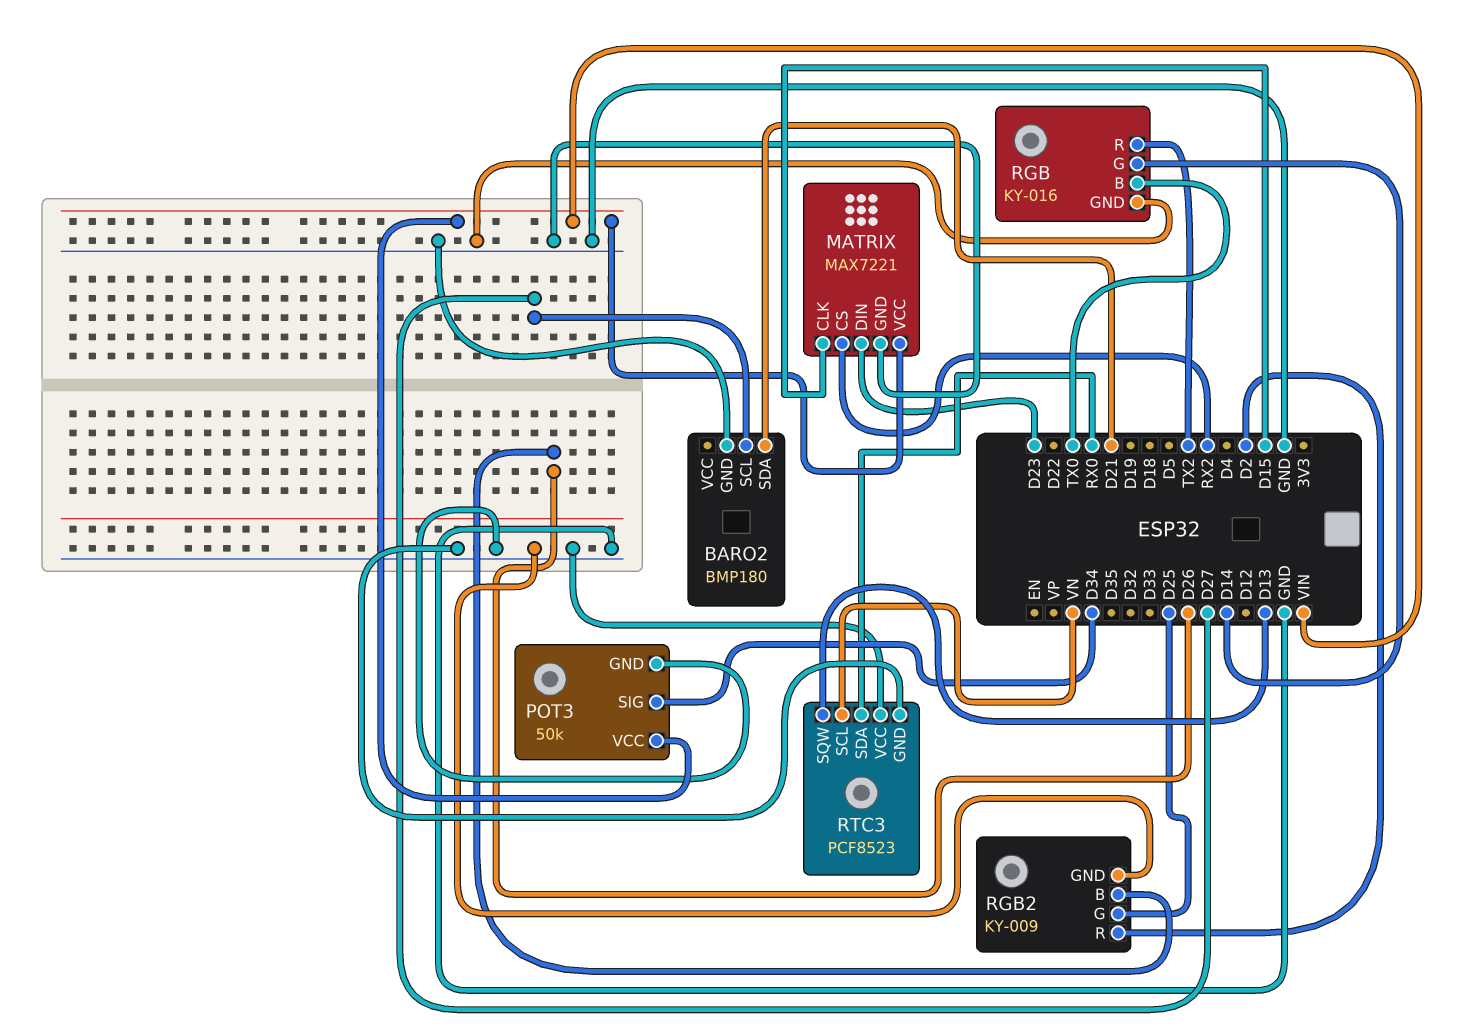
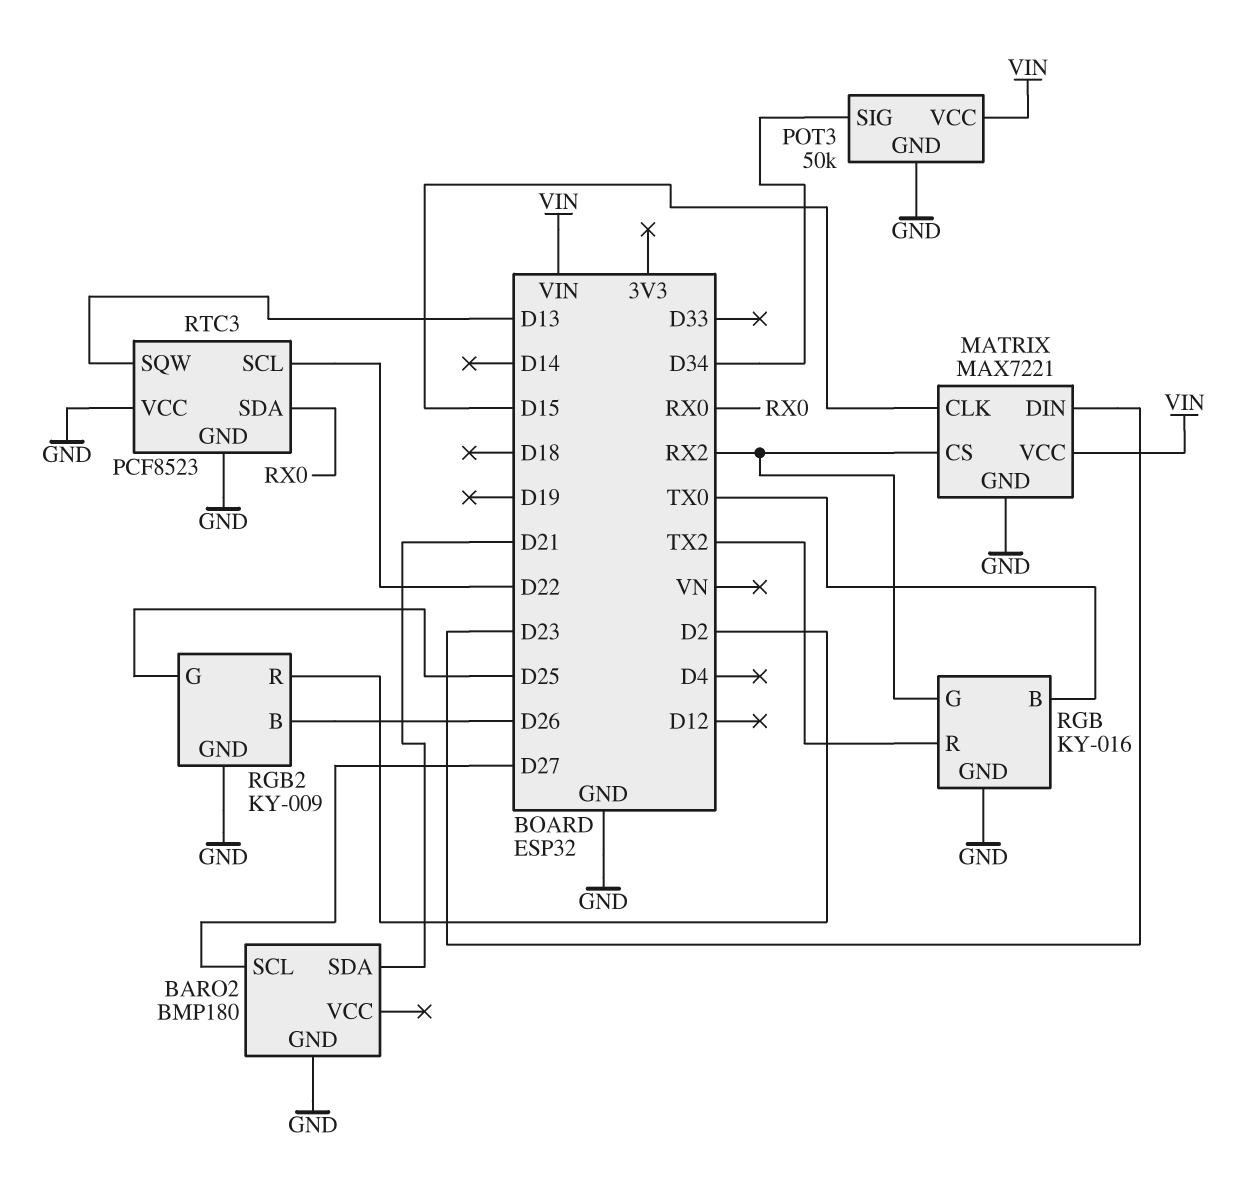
RGB pin G: D14 -> RX2
RTC3 pin SCL: VN -> D22

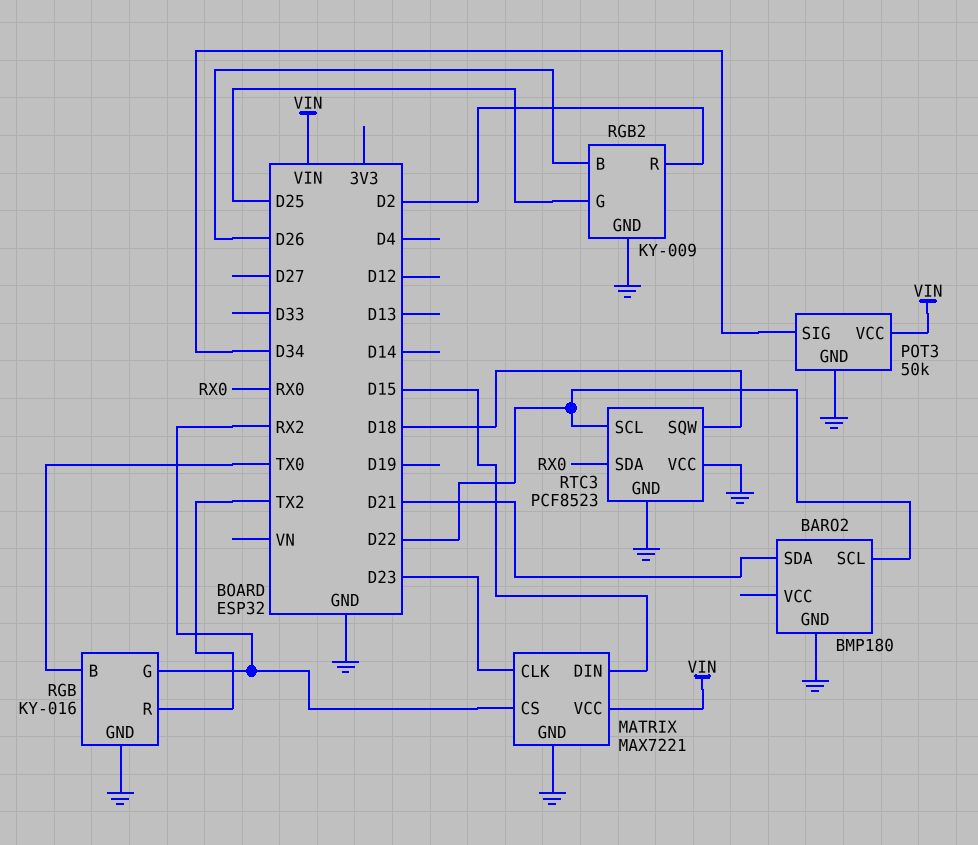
BARO2 pin SCL: D27 -> D22
MATRIX pin CLK: D15 -> D23
MATRIX pin DIN: D23 -> D15
RTC3 pin SQW: D13 -> D18

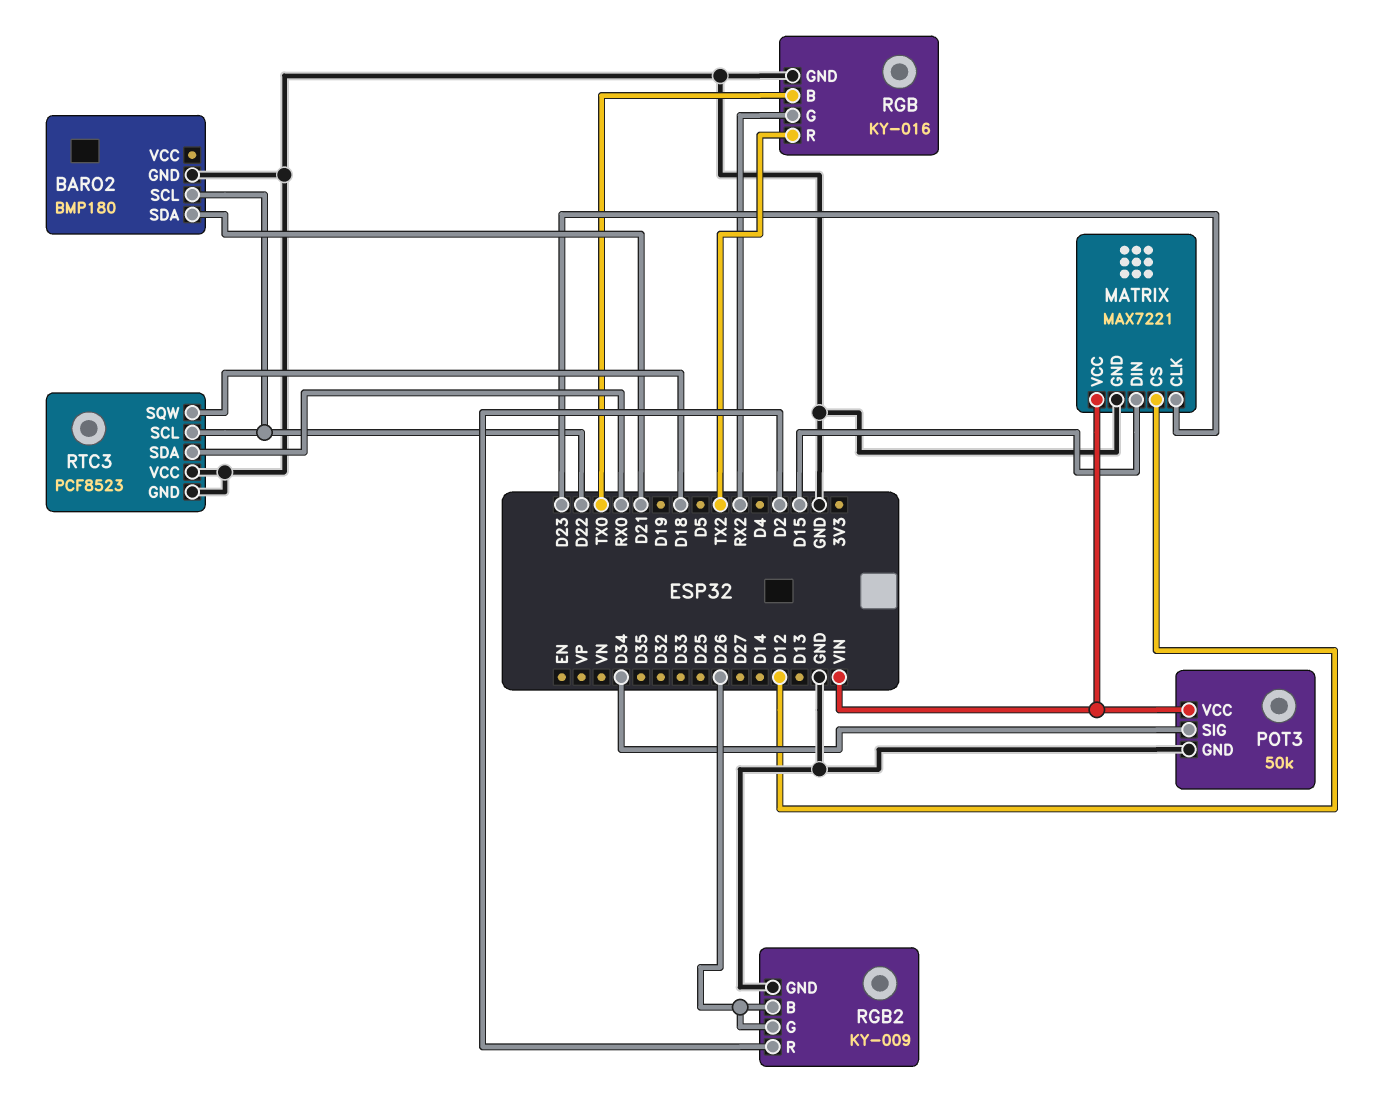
MATRIX pin CS: RX2 -> D12
RGB2 pin G: D25 -> D26

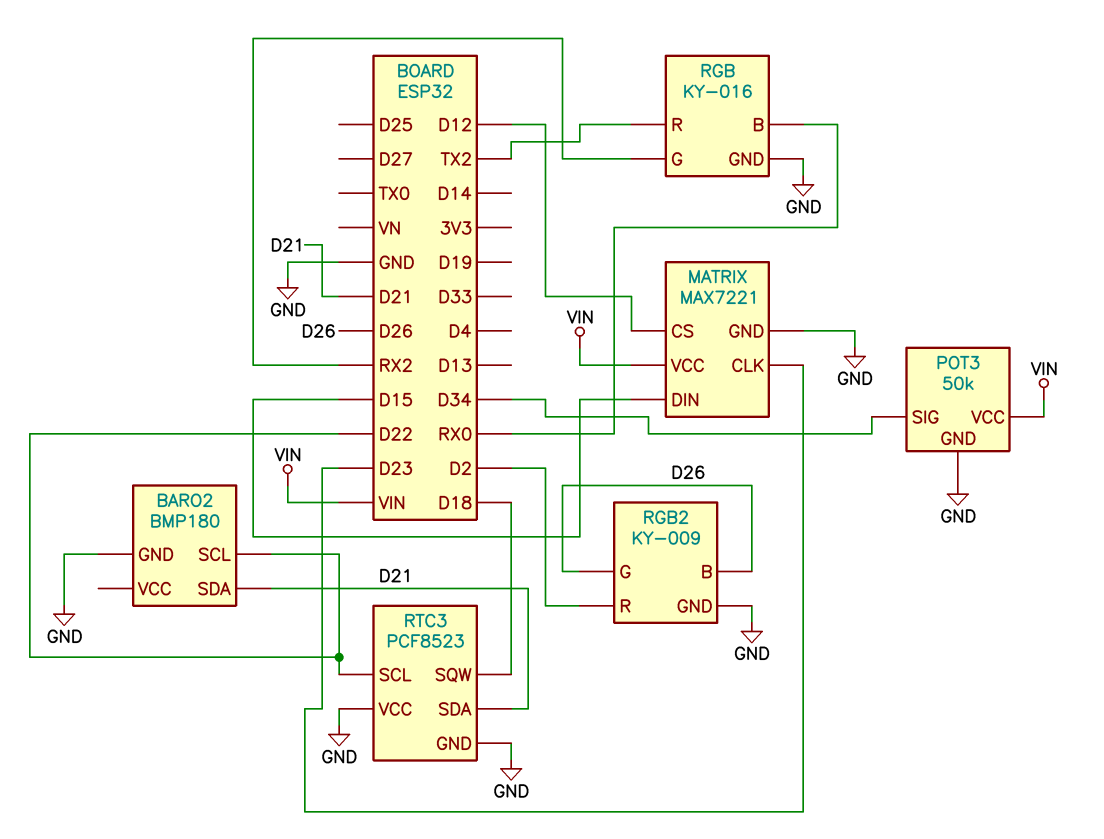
RGB pin B: TX0 -> RX0
RTC3 pin SDA: RX0 -> D21

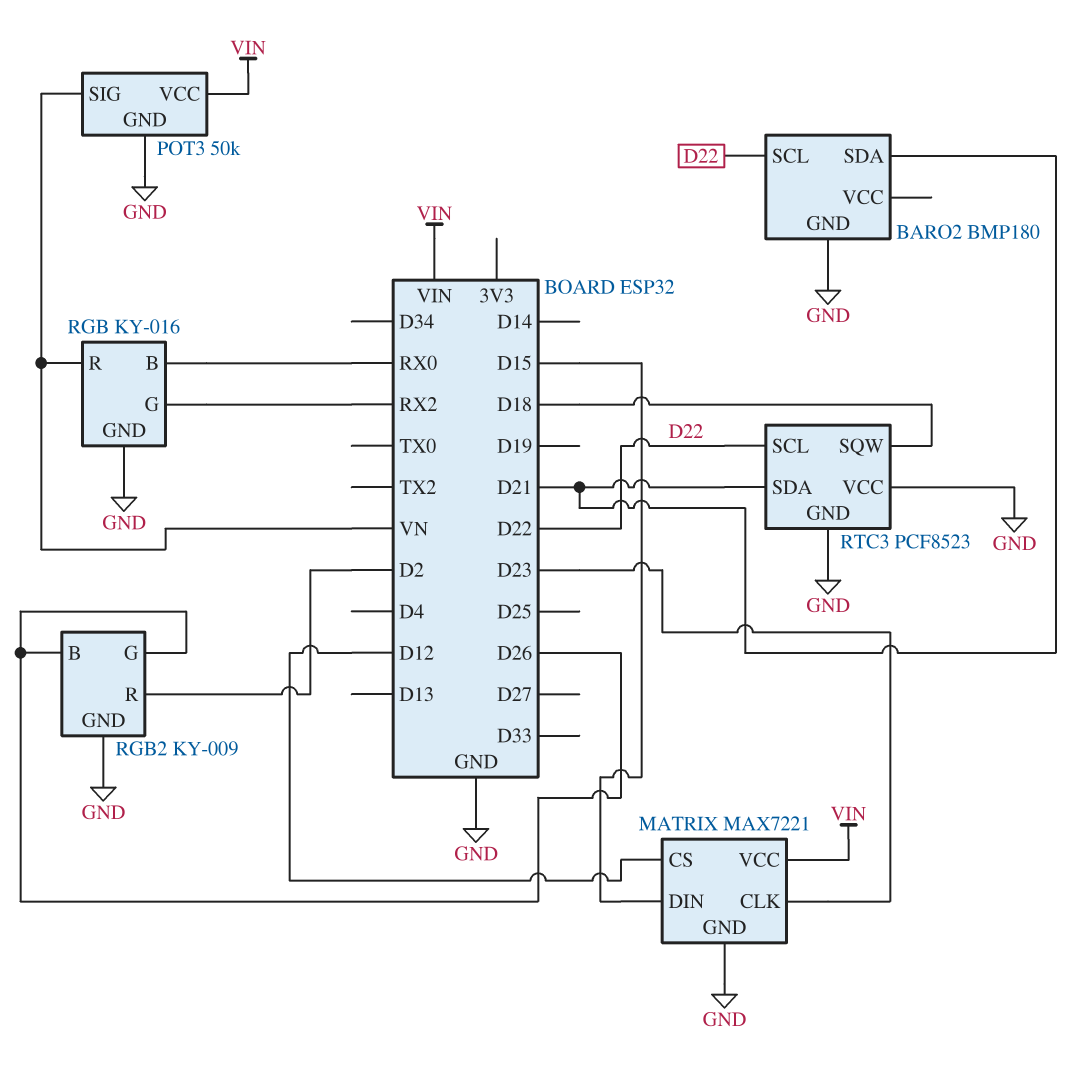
POT3 pin SIG: D34 -> VN
RGB pin R: TX2 -> VN

